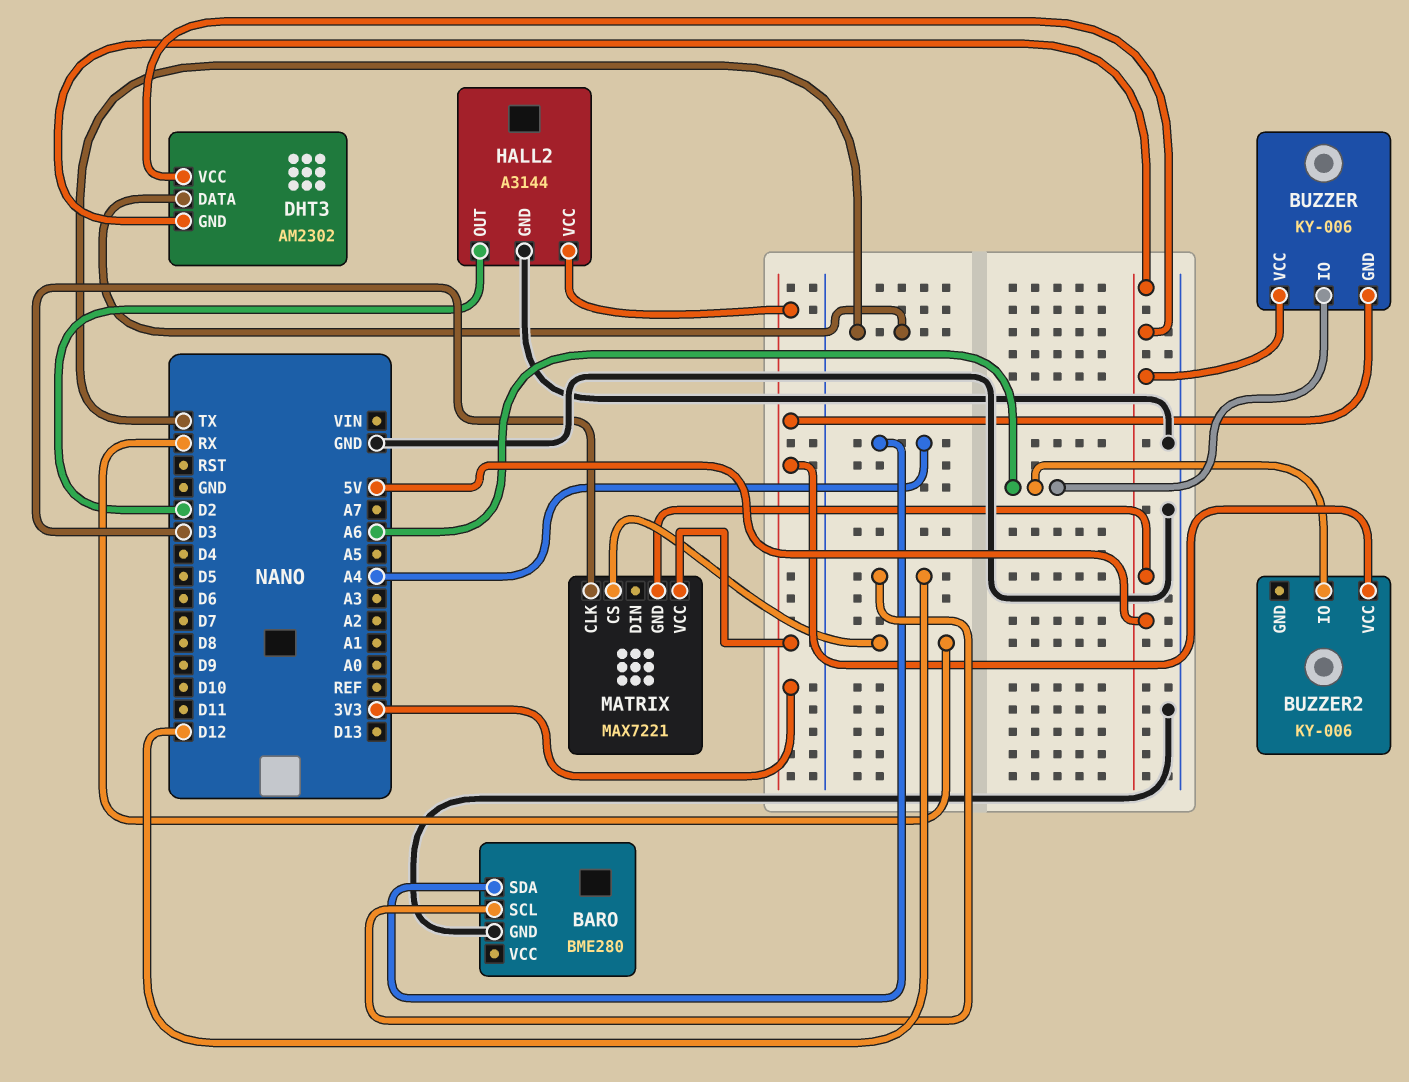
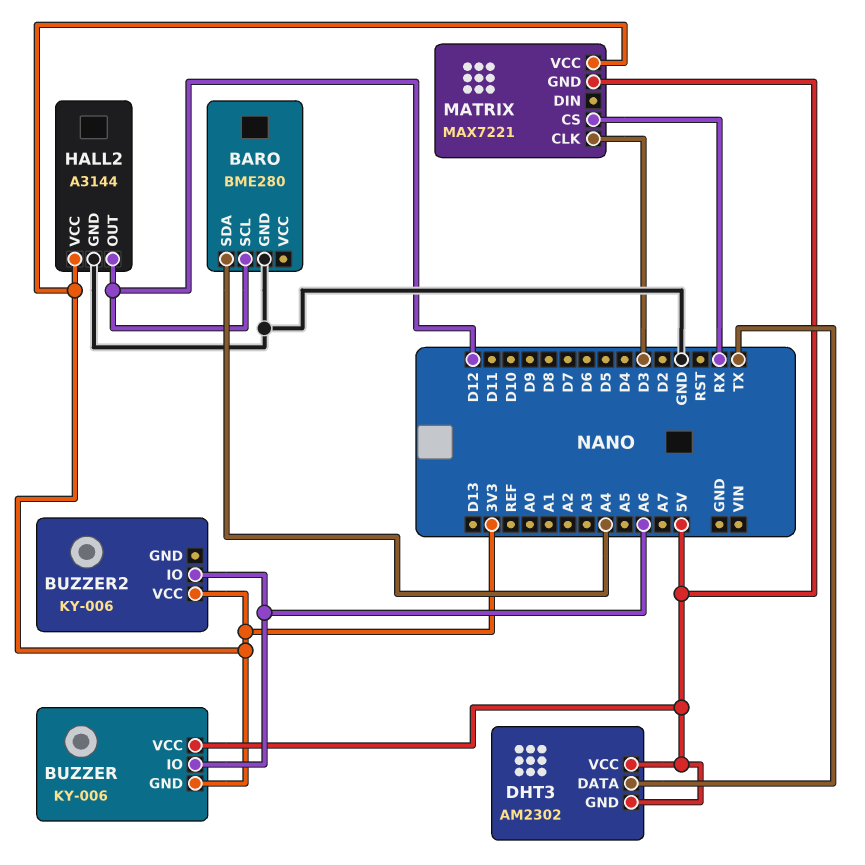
HALL2 pin OUT: D2 -> D12

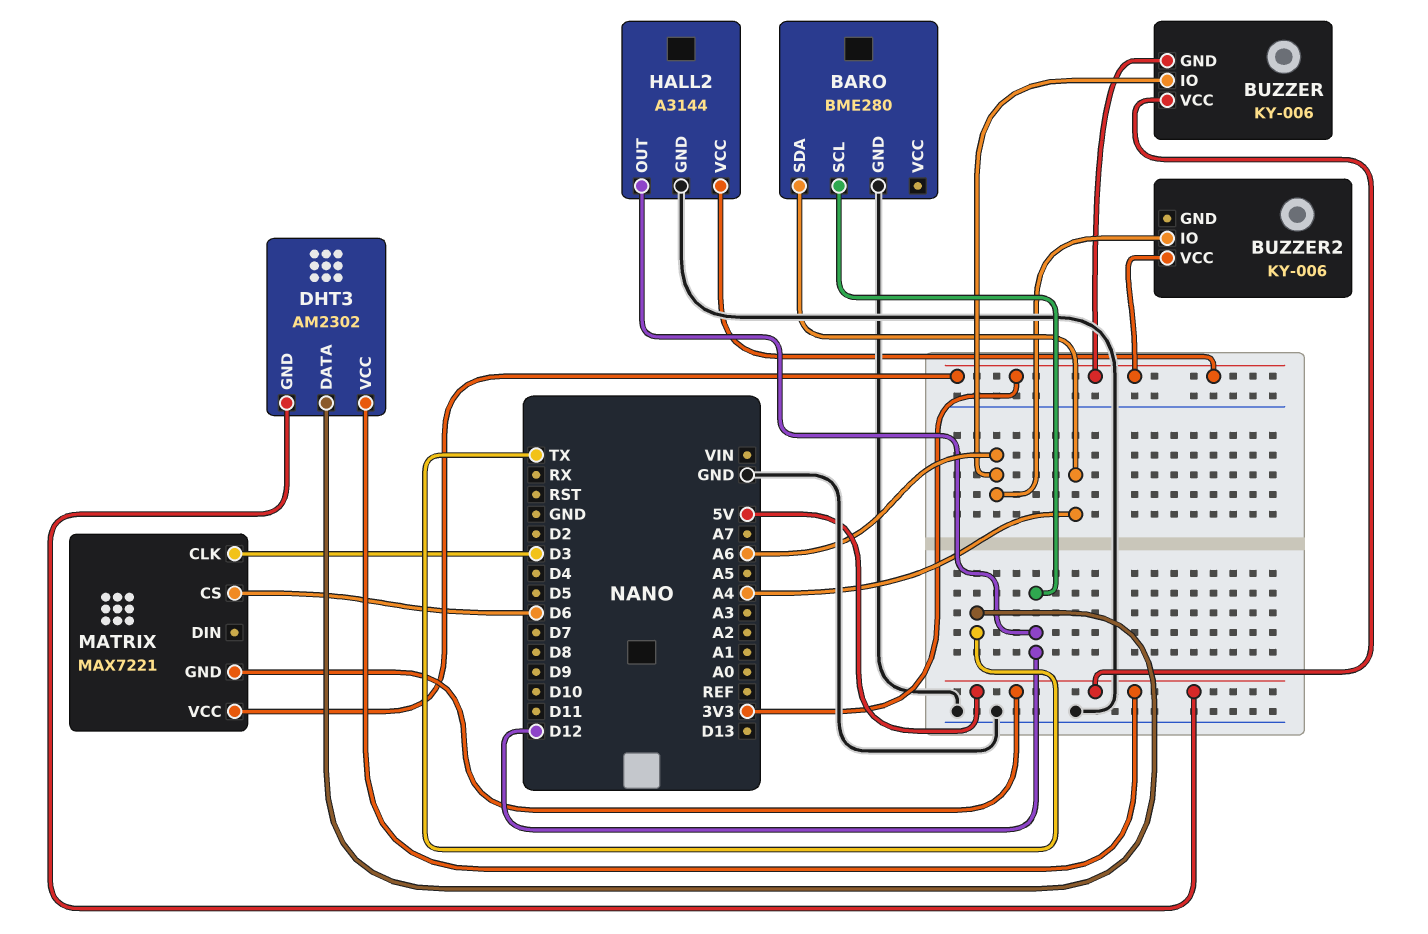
MATRIX pin CS: RX -> D6

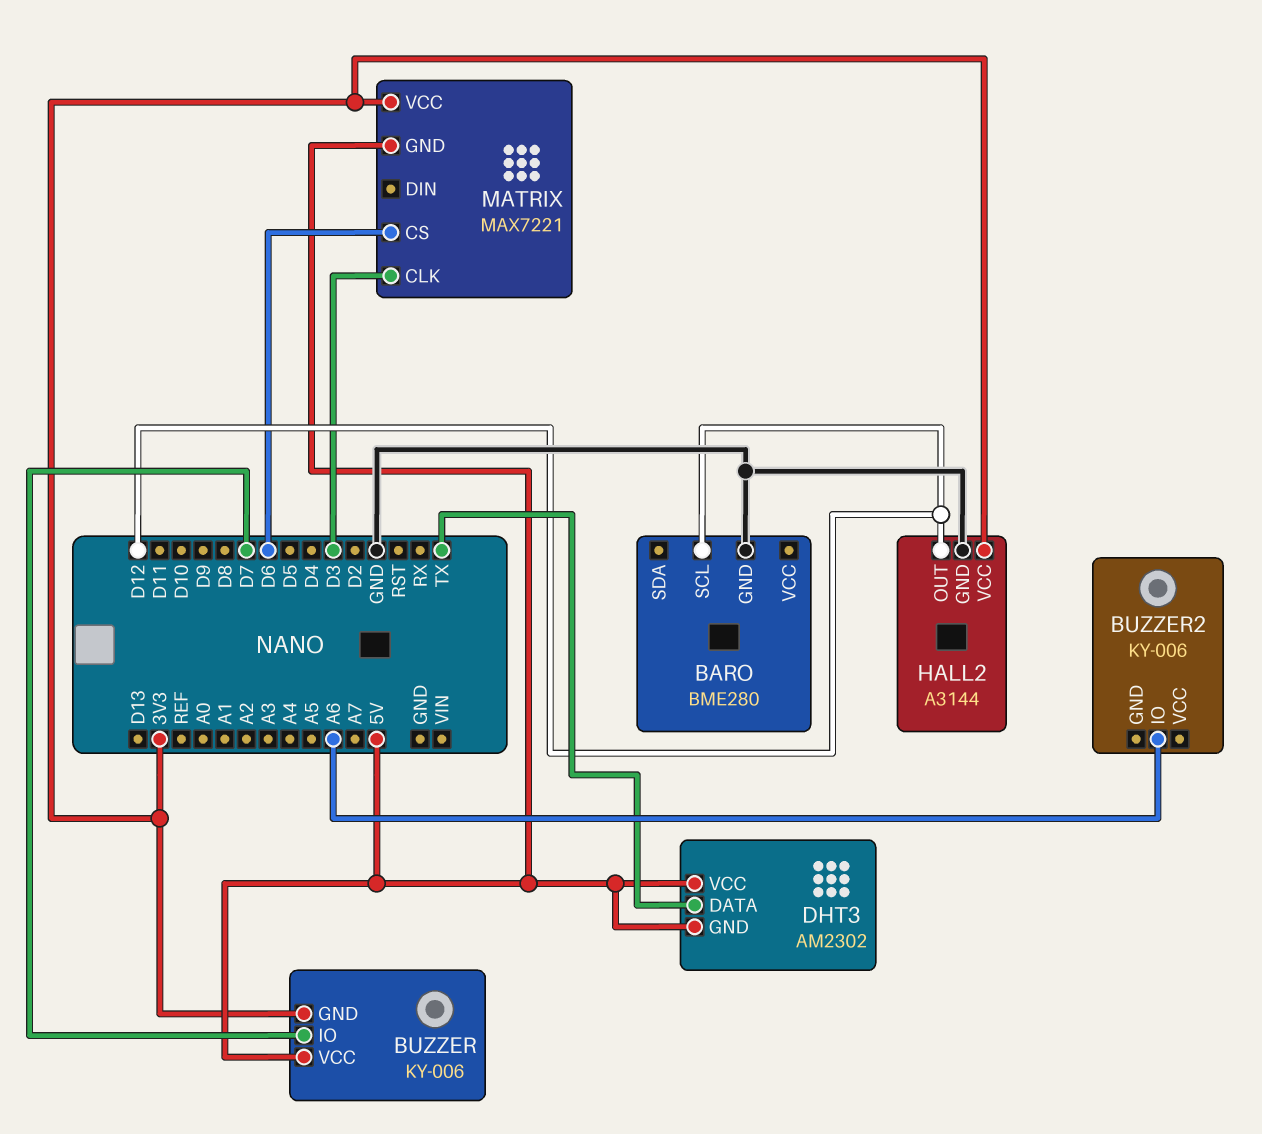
BARO pin SDA: A4 -> none
BUZZER pin IO: A6 -> D7
BUZZER2 pin VCC: 3V3 -> none

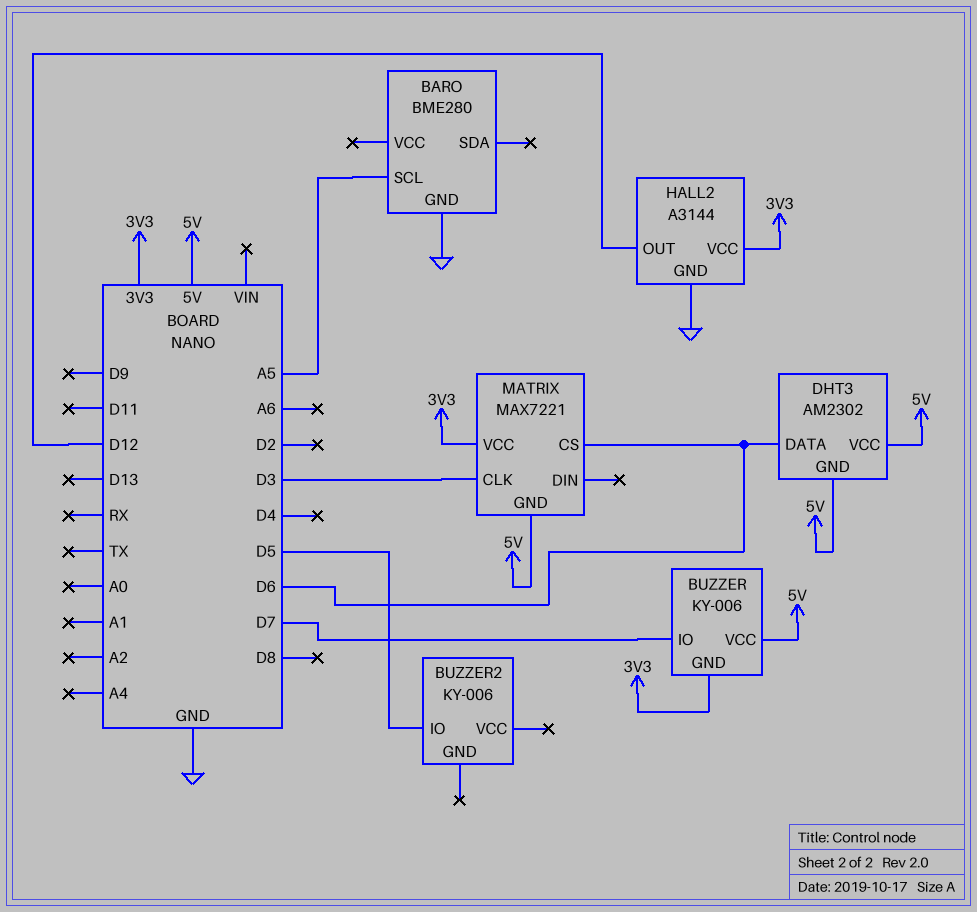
BARO pin SCL: D12 -> A5
BUZZER2 pin IO: A6 -> D5
DHT3 pin DATA: TX -> D6

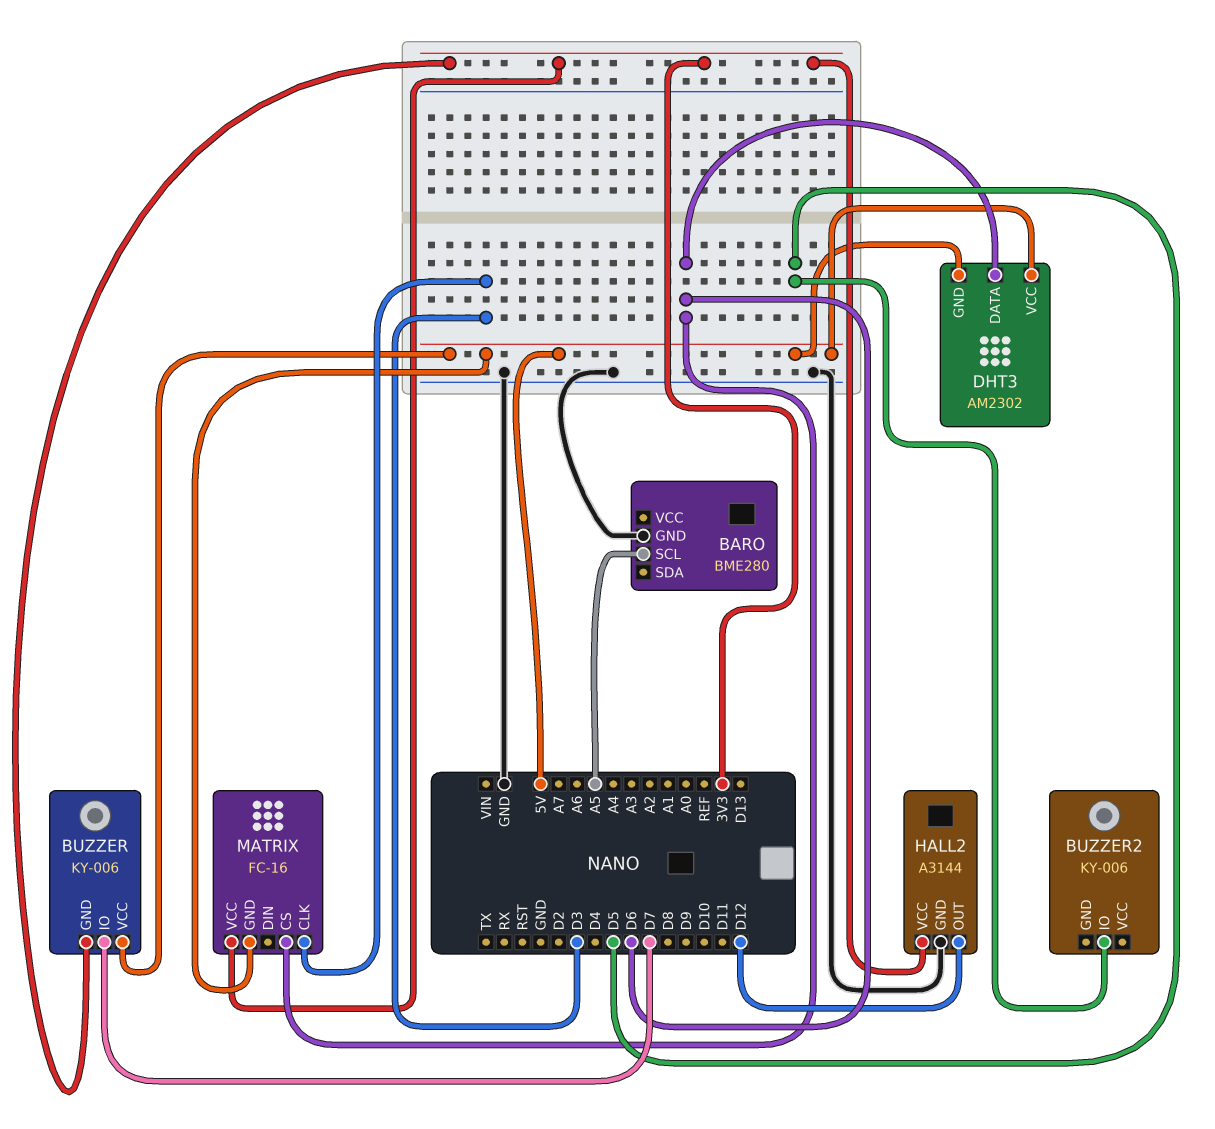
MATRIX: MAX7221 -> FC-16

